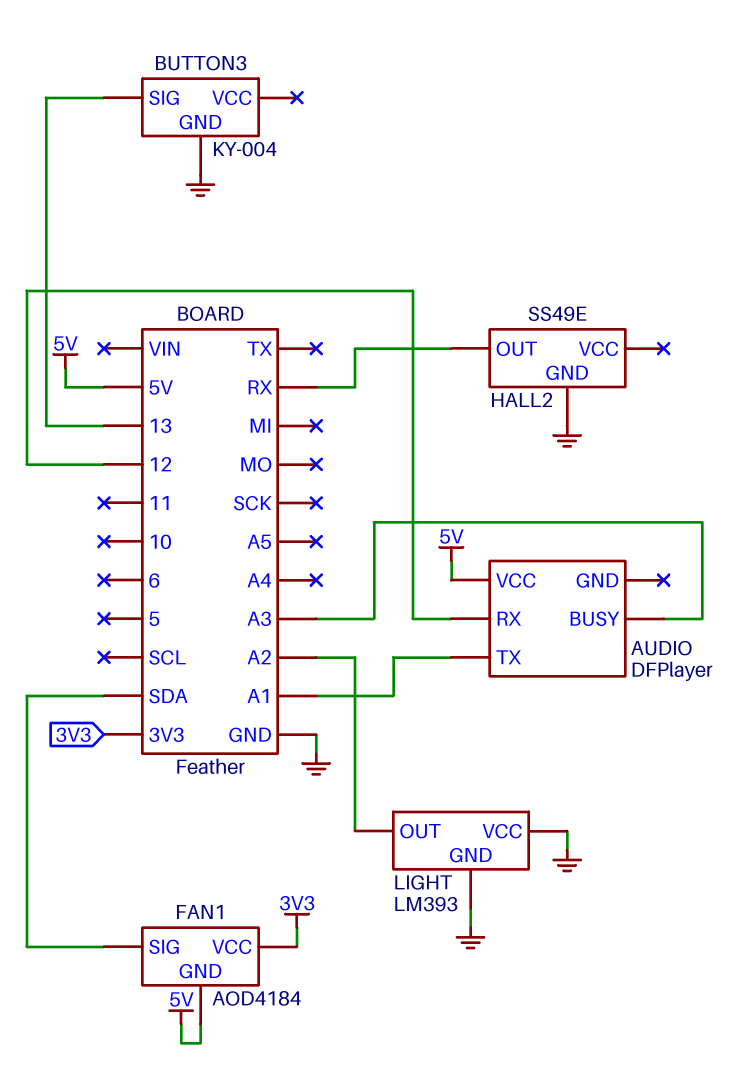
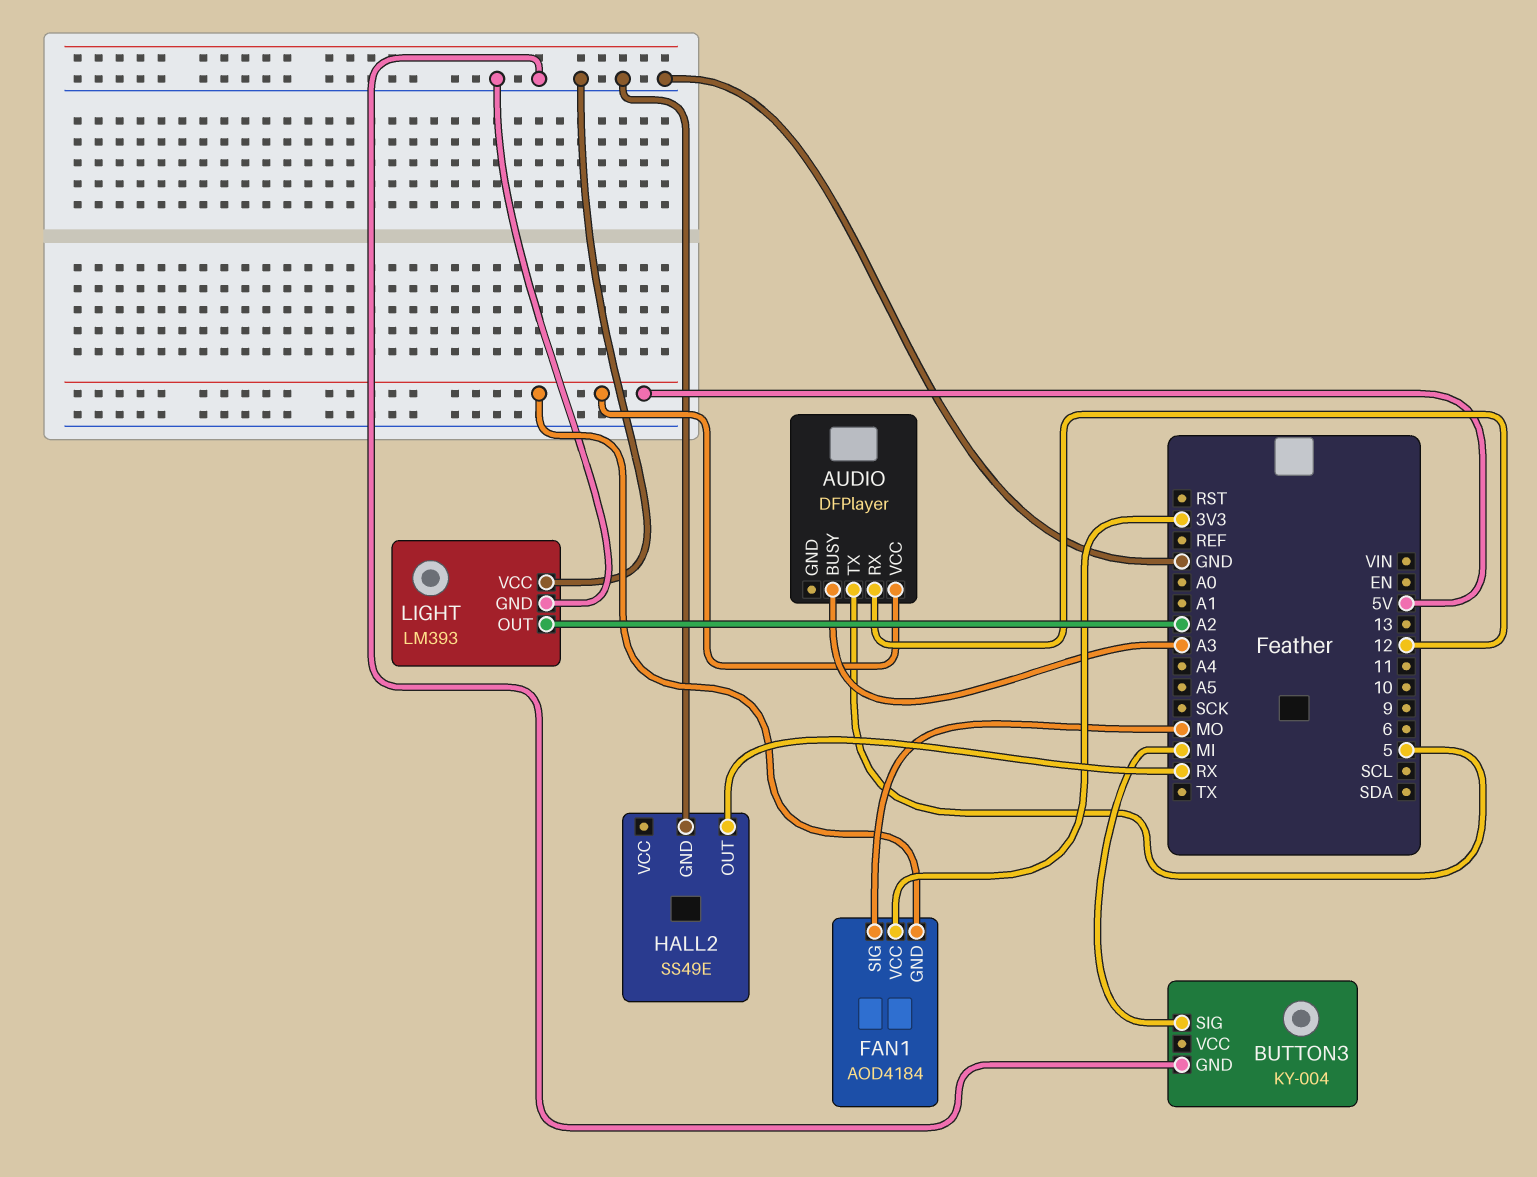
AUDIO pin TX: A1 -> 5
BUTTON3 pin SIG: 13 -> MI
FAN1 pin SIG: SDA -> MO

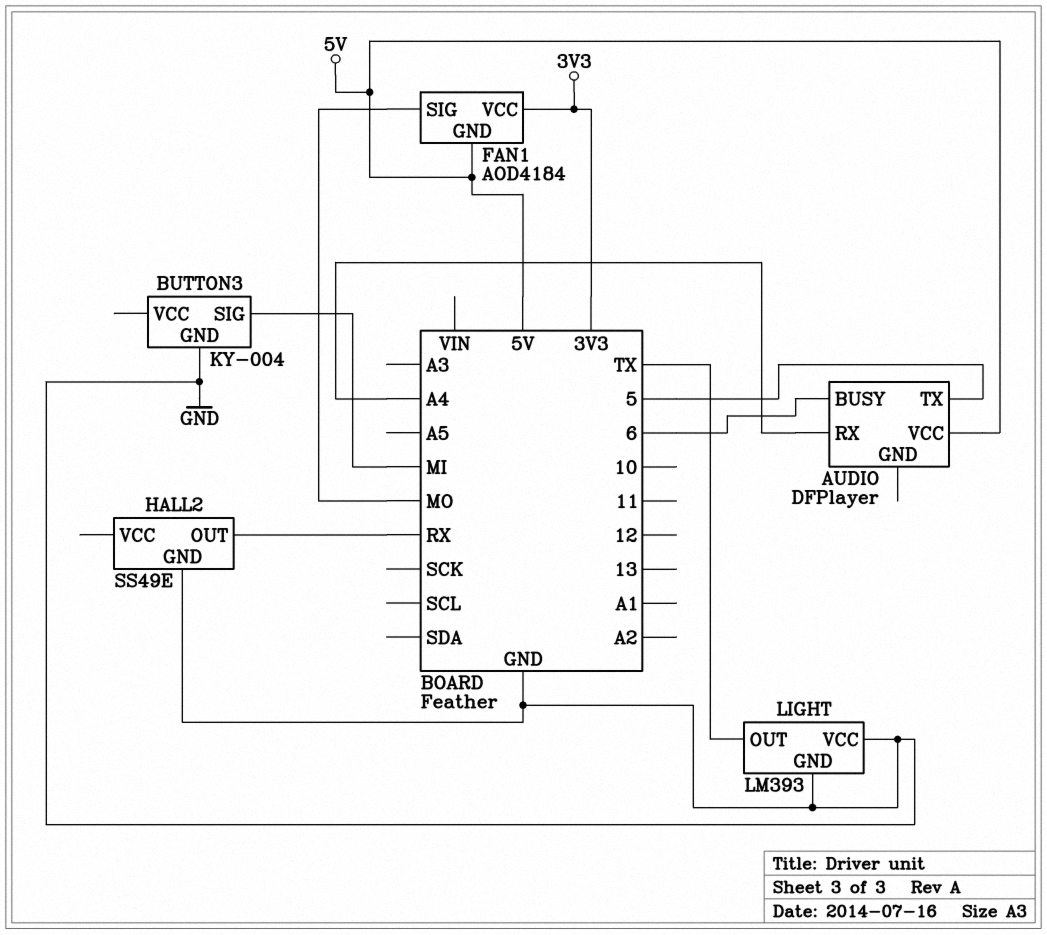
AUDIO pin BUSY: A3 -> 6
AUDIO pin RX: 12 -> A4
LIGHT pin OUT: A2 -> TX

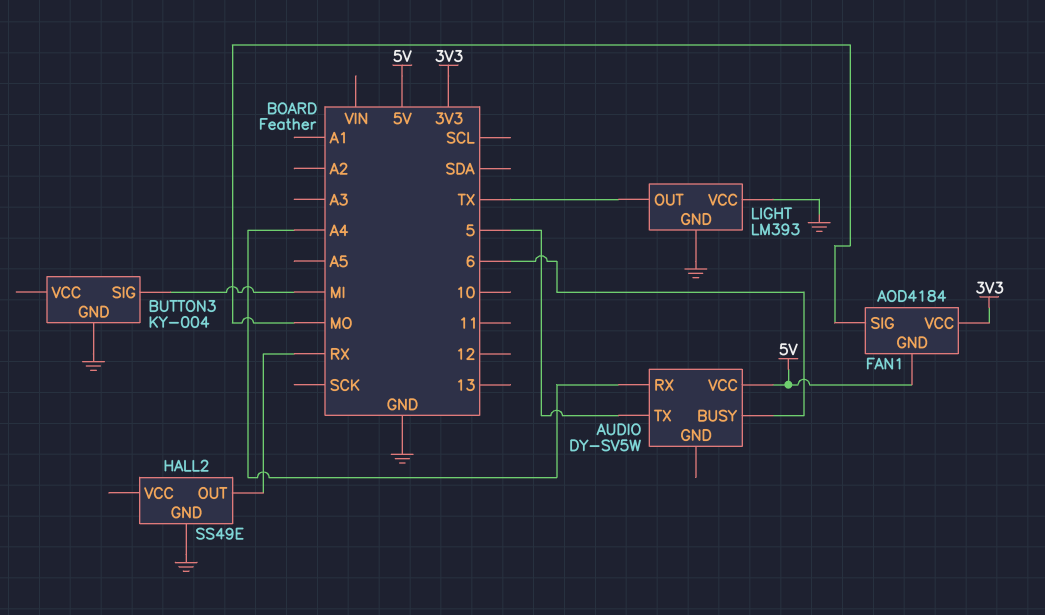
AUDIO: DFPlayer -> DY-SV5W

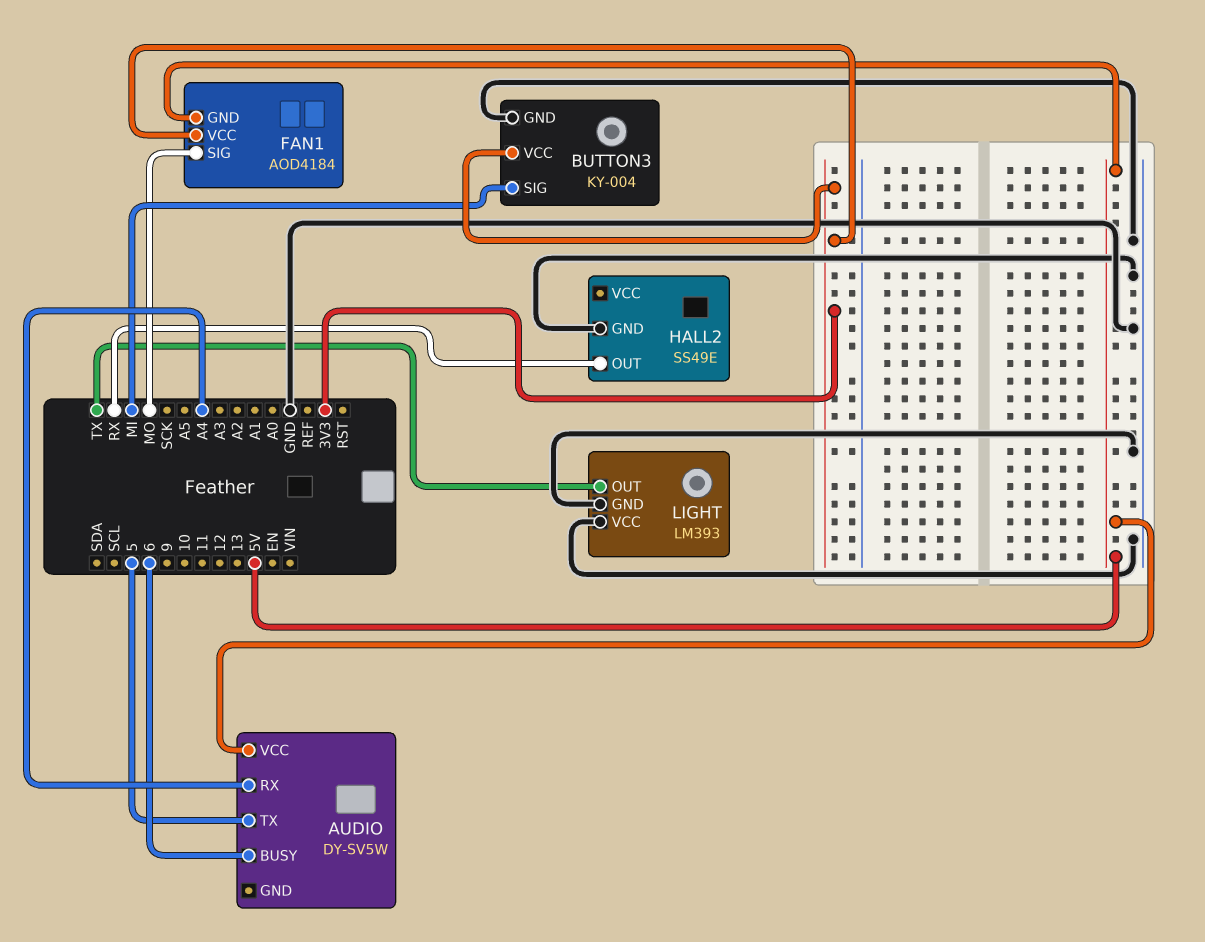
BUTTON3 pin VCC: none -> 3V3

